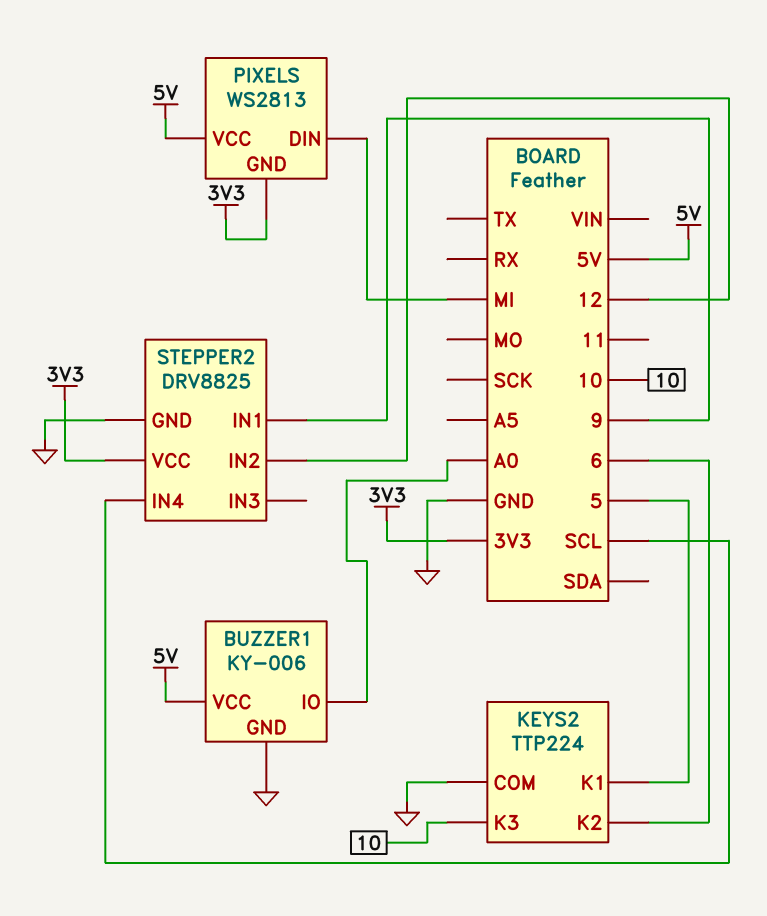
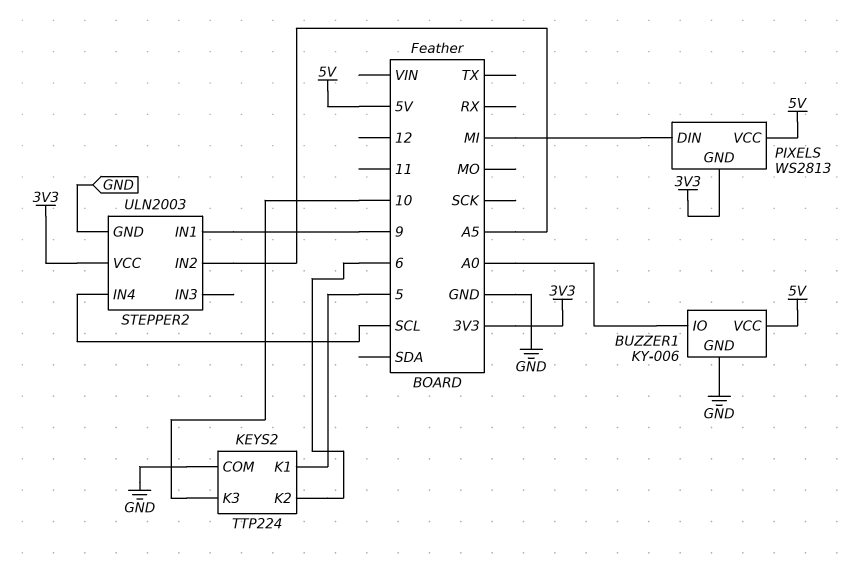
STEPPER2: DRV8825 -> ULN2003
STEPPER2 pin IN2: 12 -> A5

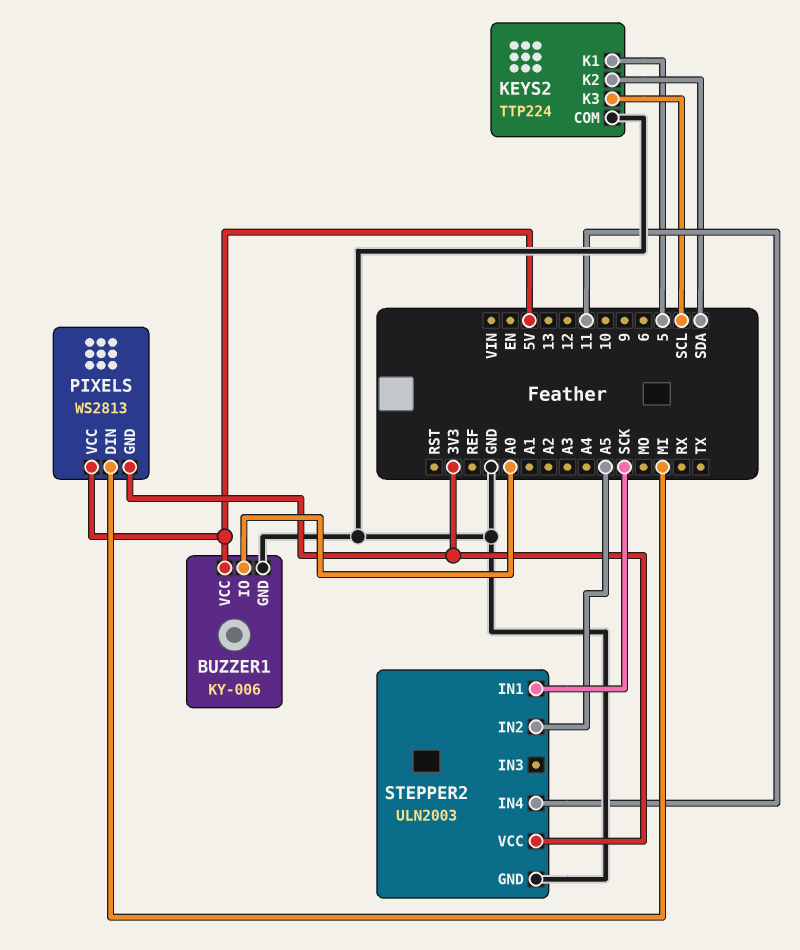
KEYS2 pin K2: 6 -> SDA
KEYS2 pin K3: 10 -> SCL
STEPPER2 pin IN1: 9 -> SCK
STEPPER2 pin IN4: SCL -> 11

